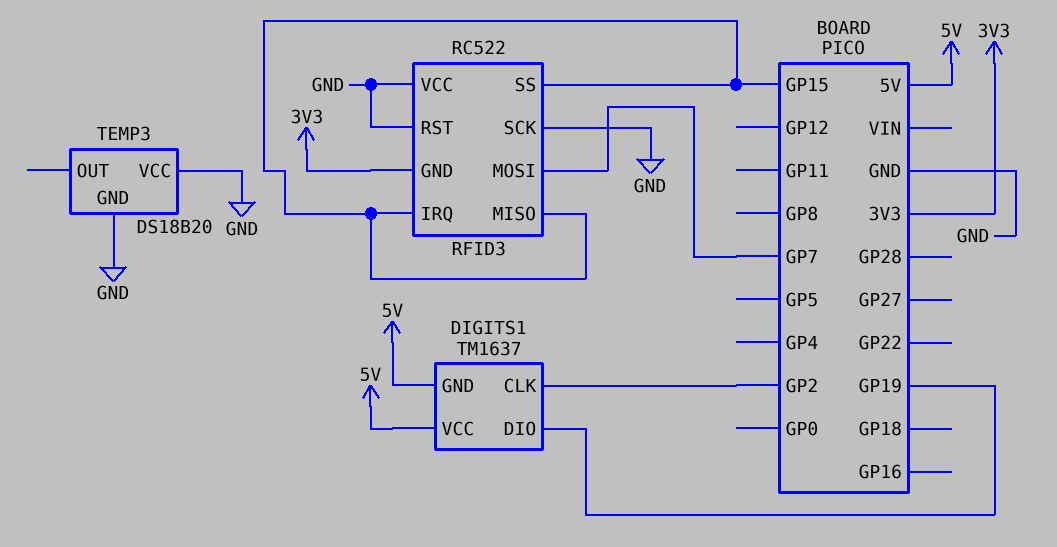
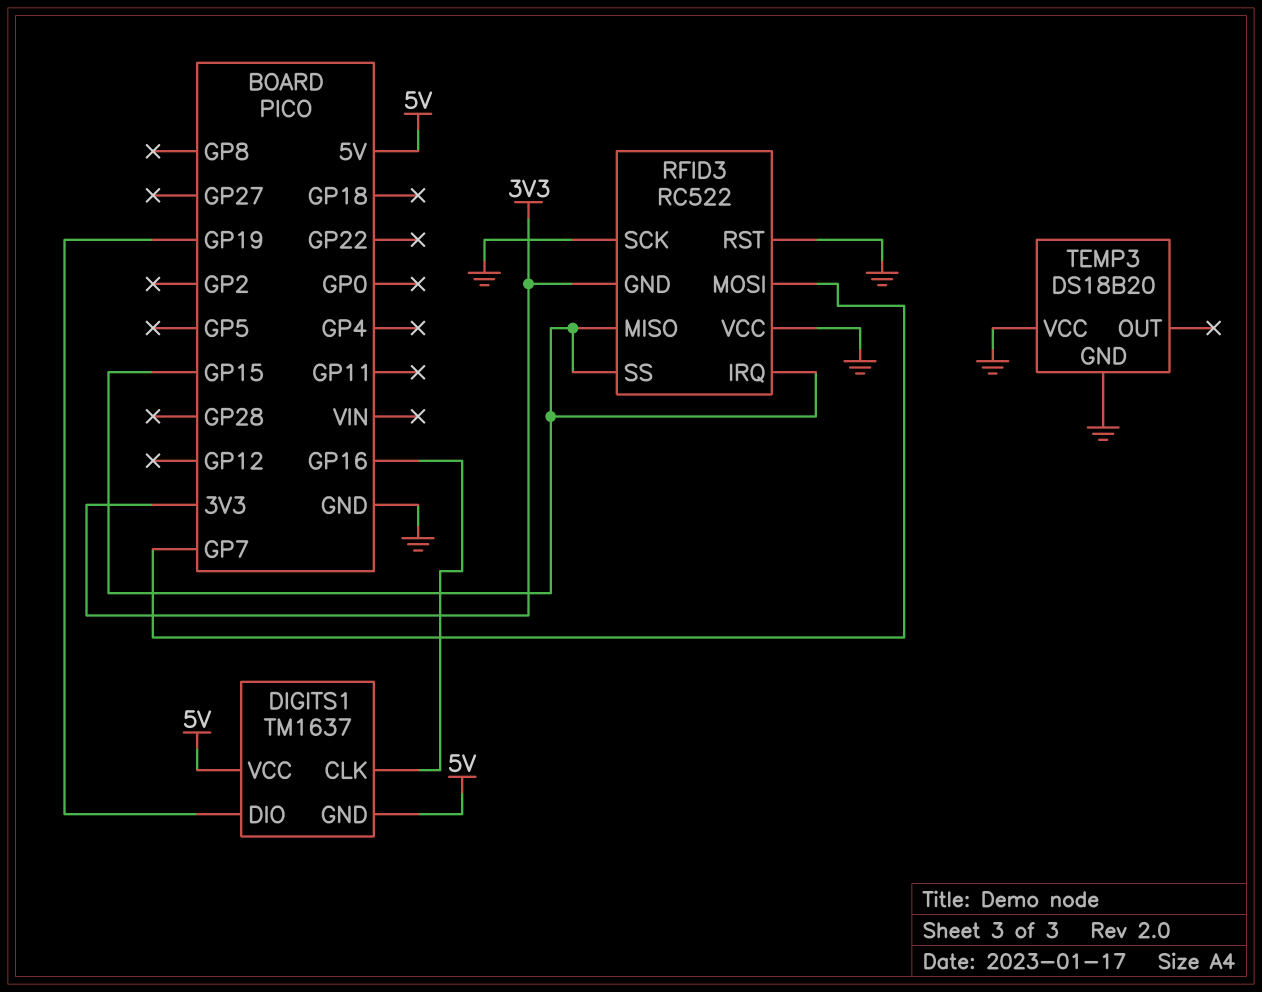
DIGITS1 pin CLK: GP2 -> GP16

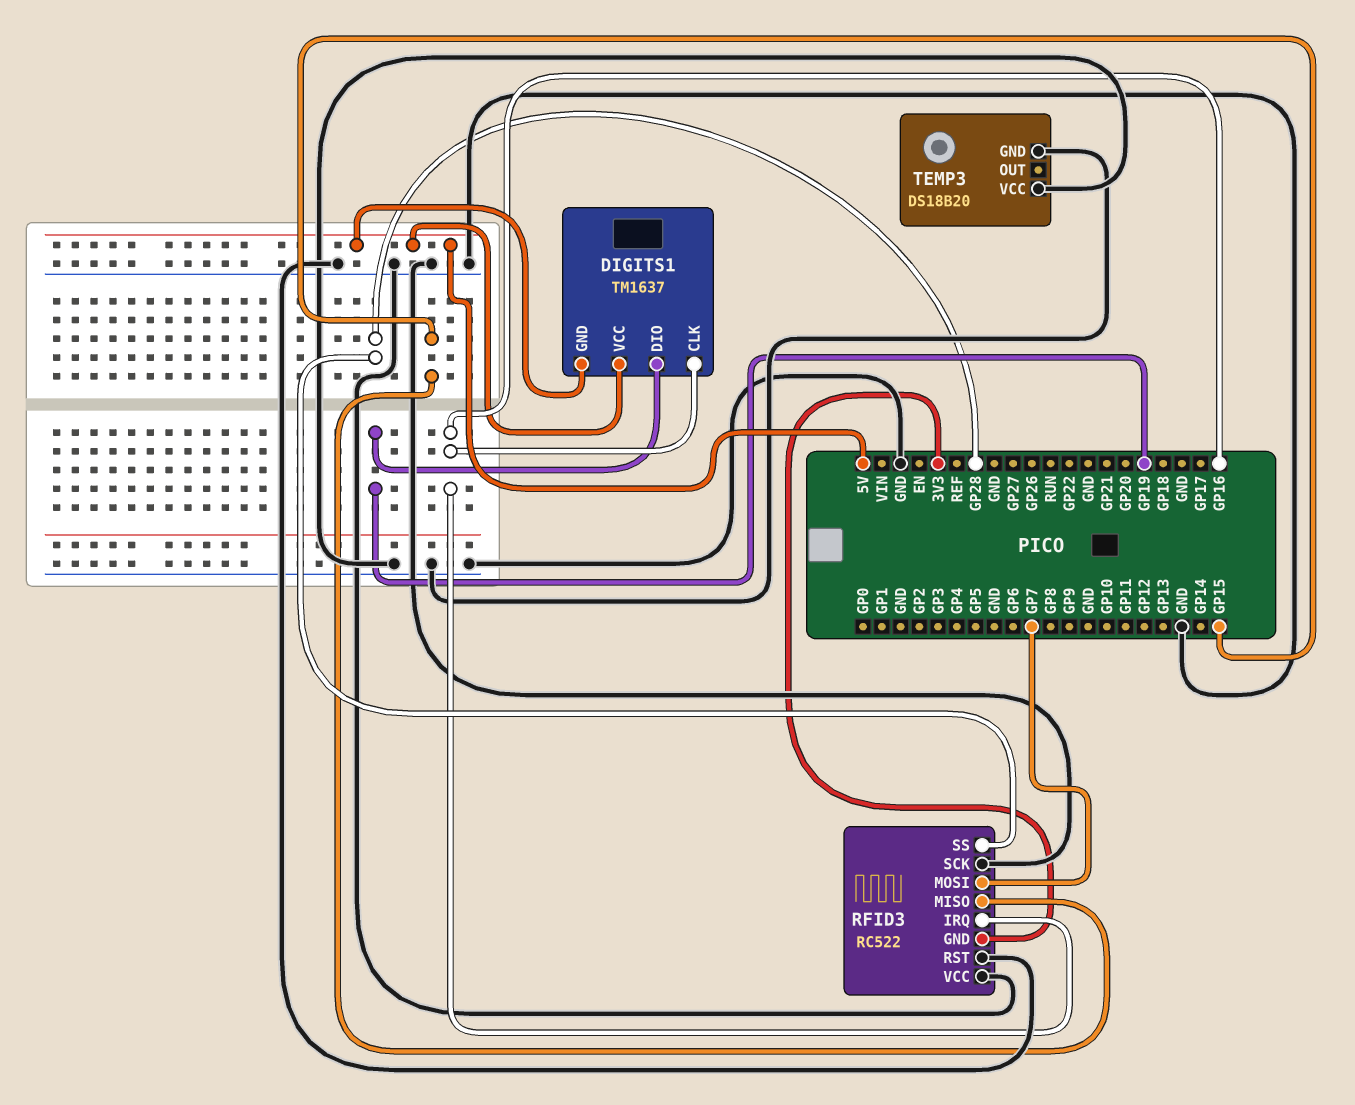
RFID3 pin IRQ: GP15 -> GP16
RFID3 pin SS: GP15 -> GP28

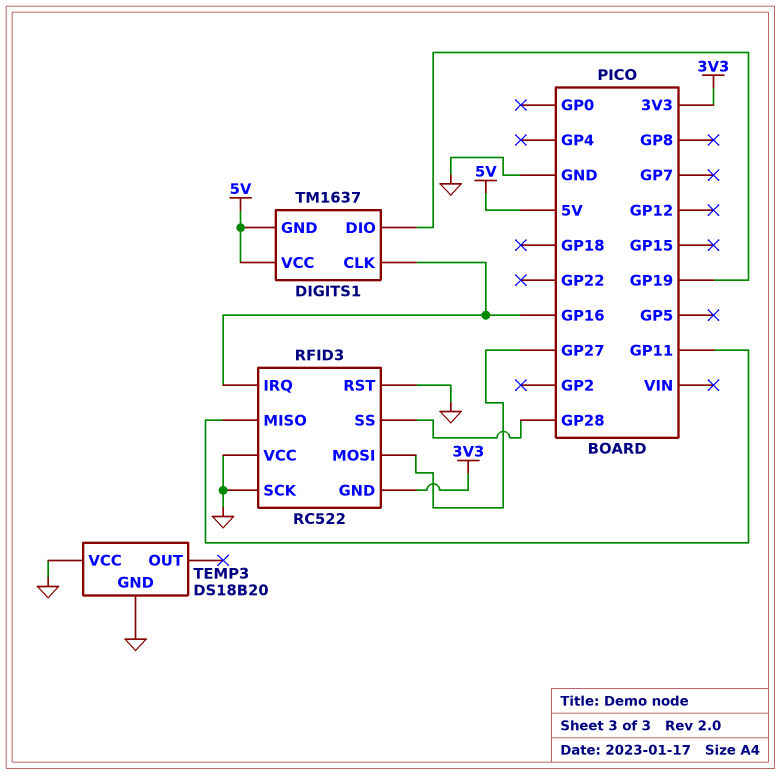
RFID3 pin MISO: GP15 -> GP11
RFID3 pin MOSI: GP7 -> GP27

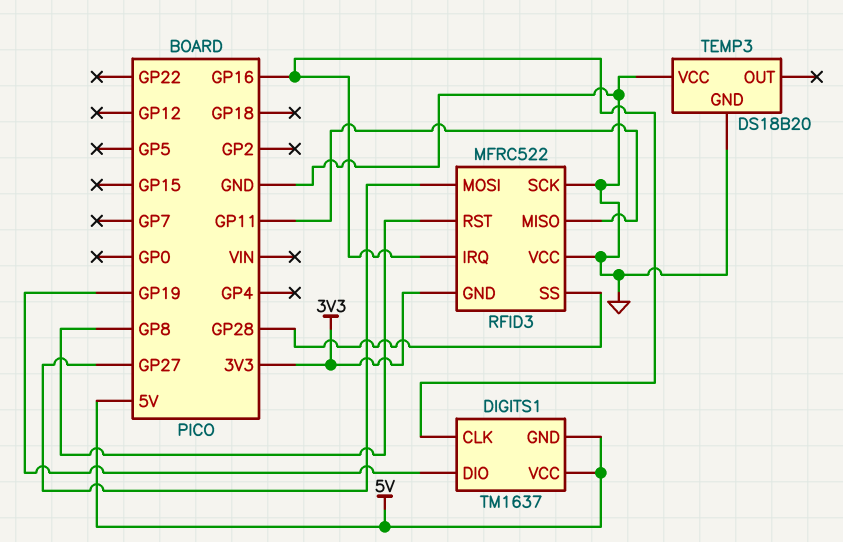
RFID3: RC522 -> MFRC522
RFID3 pin RST: GND -> GP8

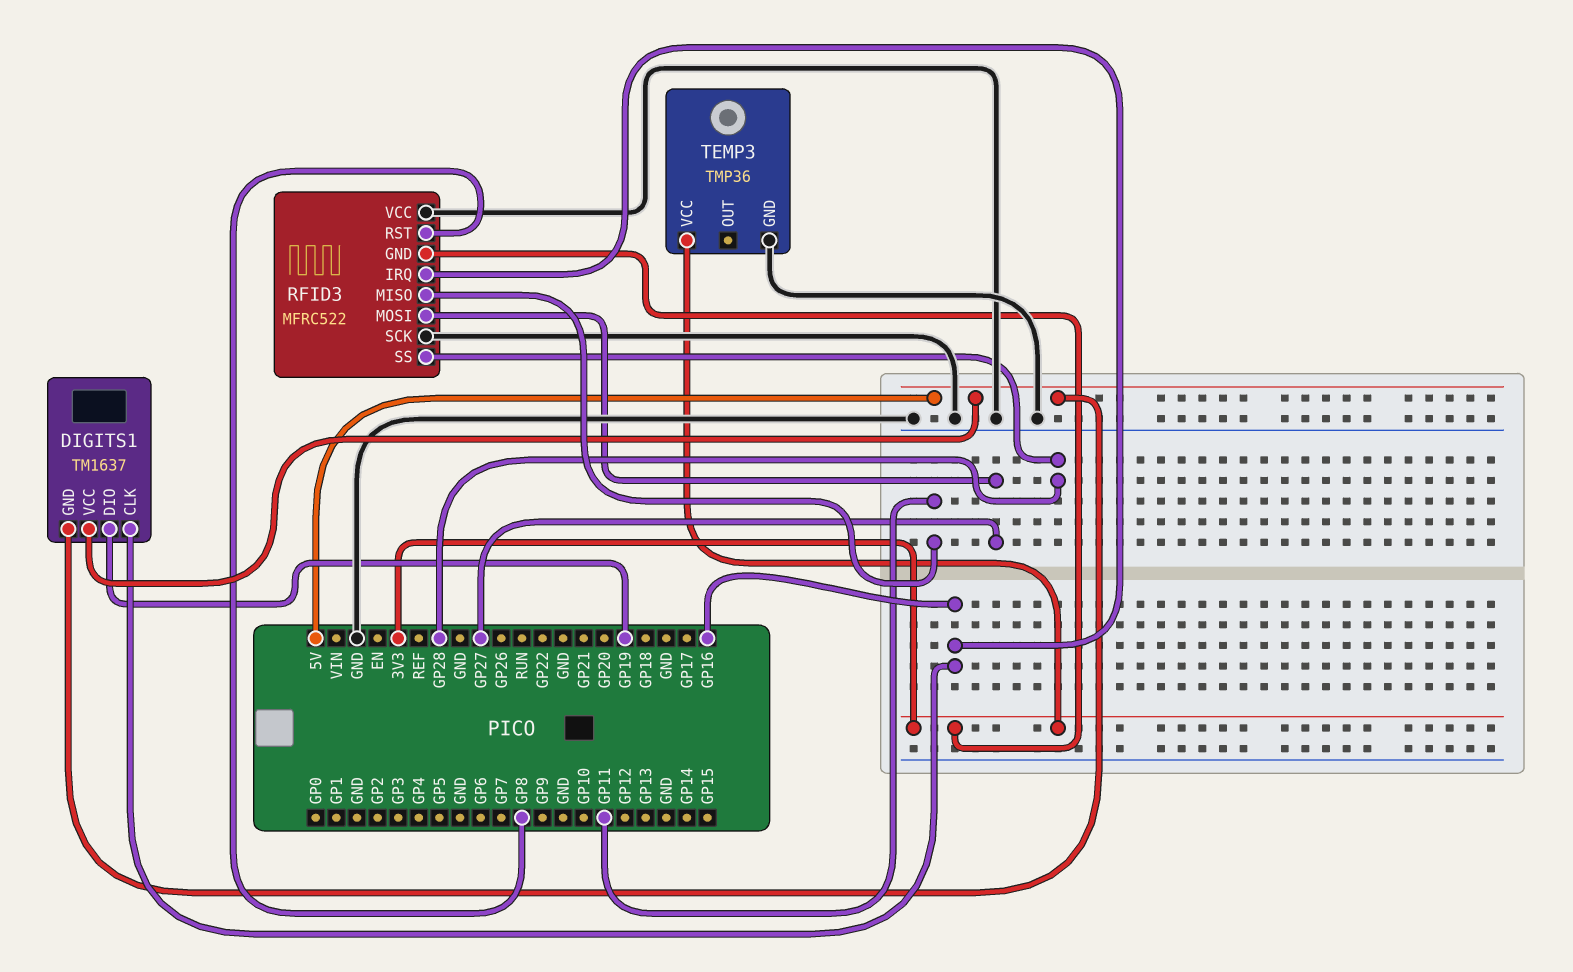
TEMP3: DS18B20 -> TMP36
TEMP3 pin VCC: GND -> 3V3

